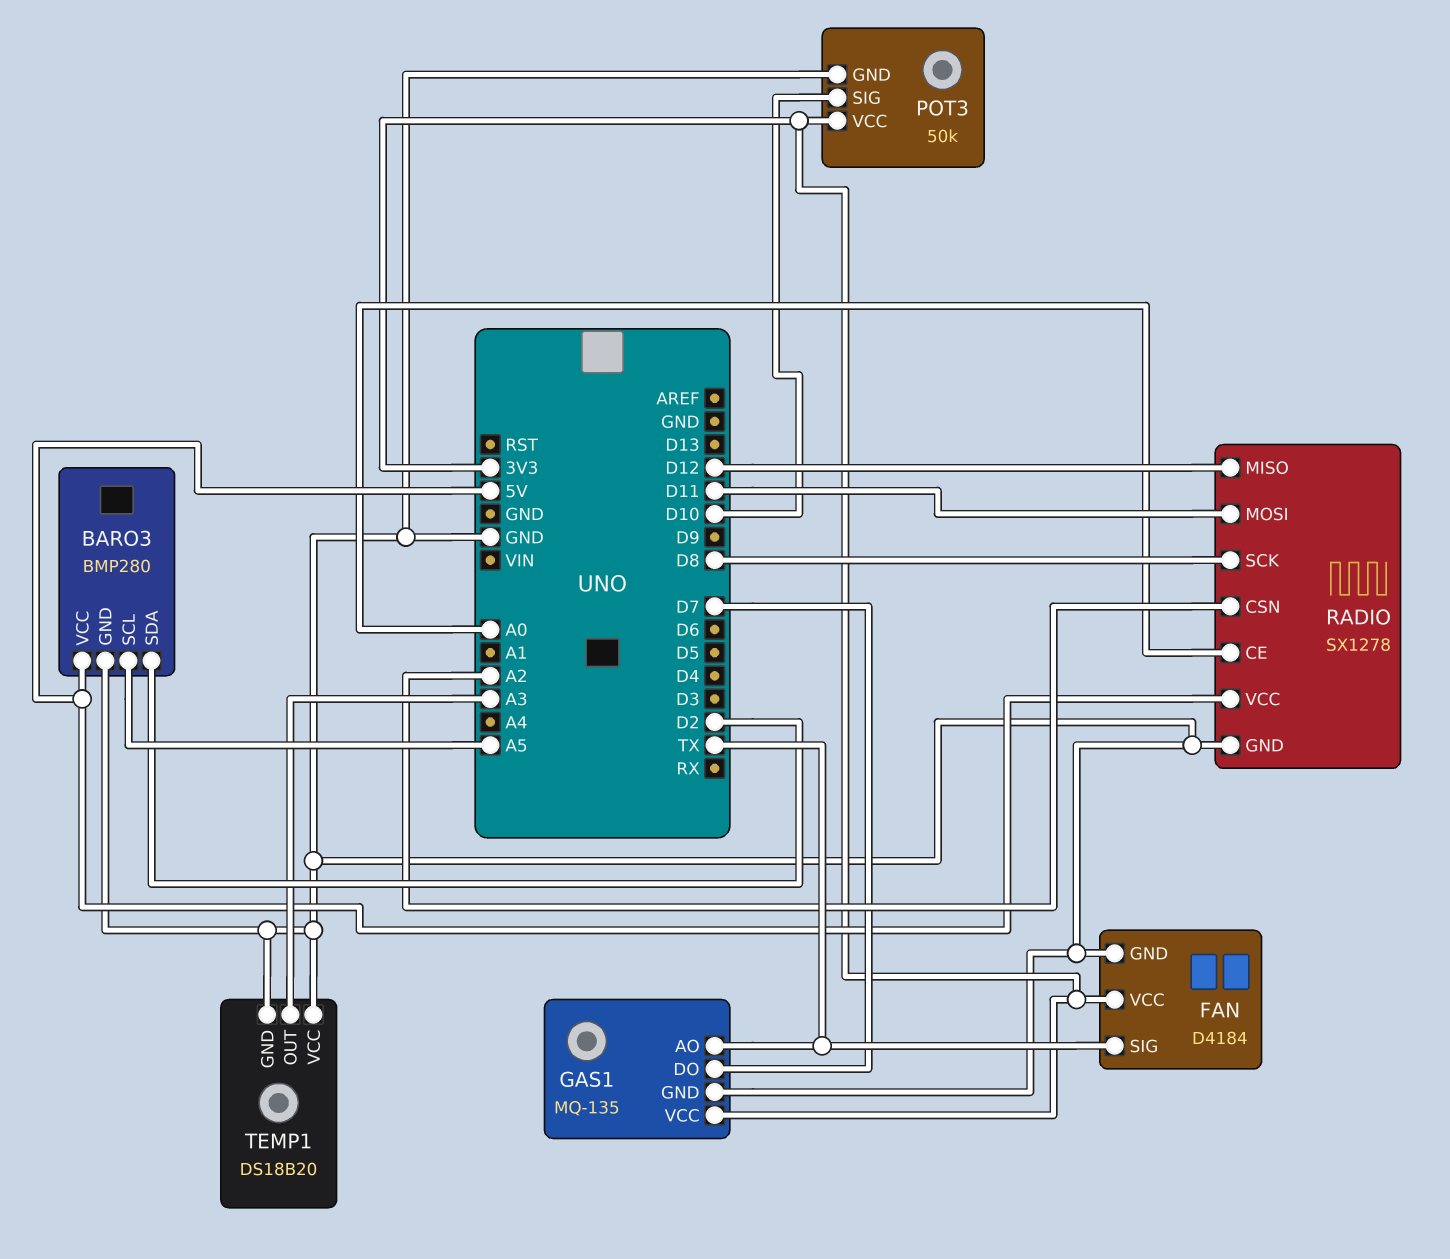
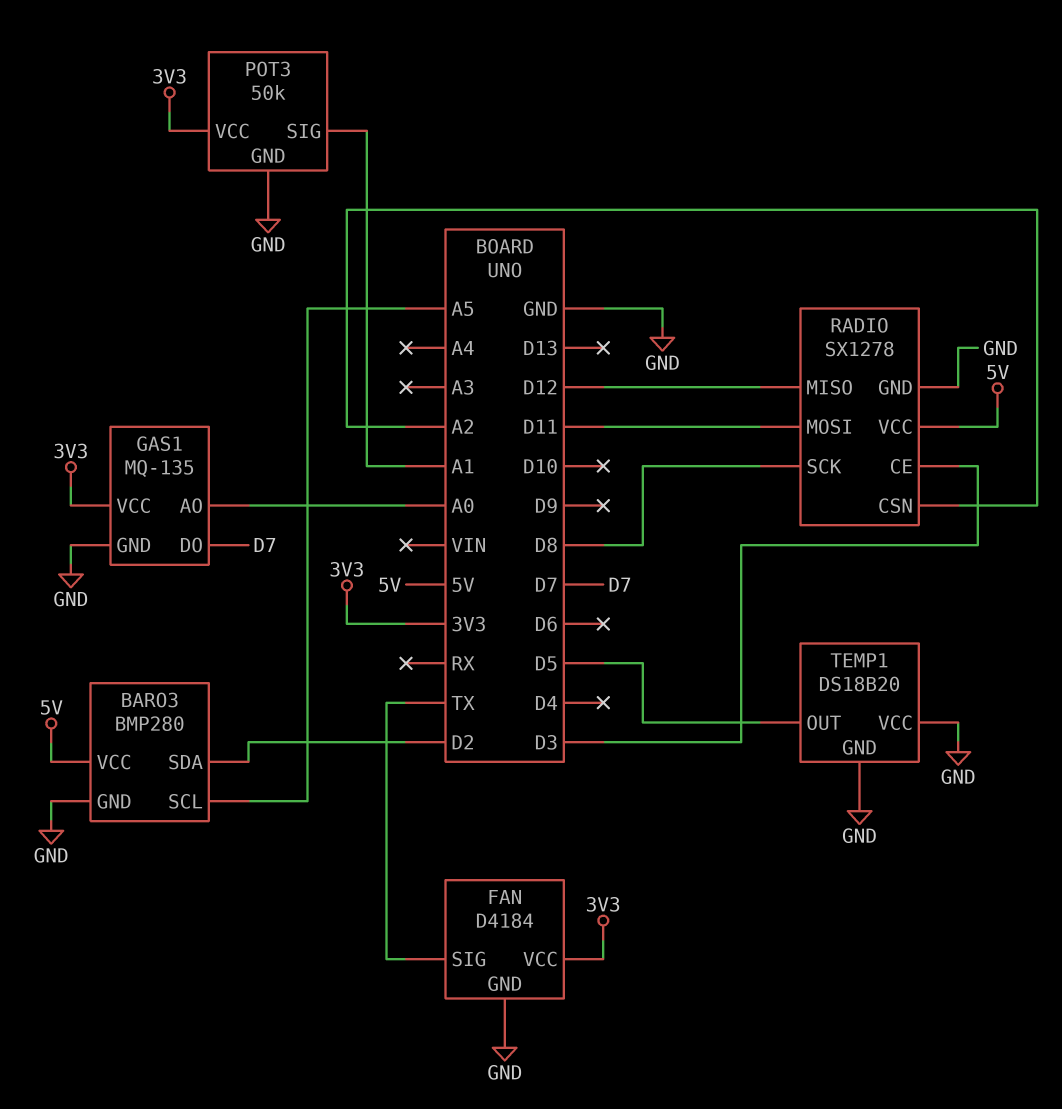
GAS1 pin AO: TX -> A0
POT3 pin SIG: D10 -> A1
RADIO pin CE: A0 -> D3
TEMP1 pin OUT: A3 -> D5

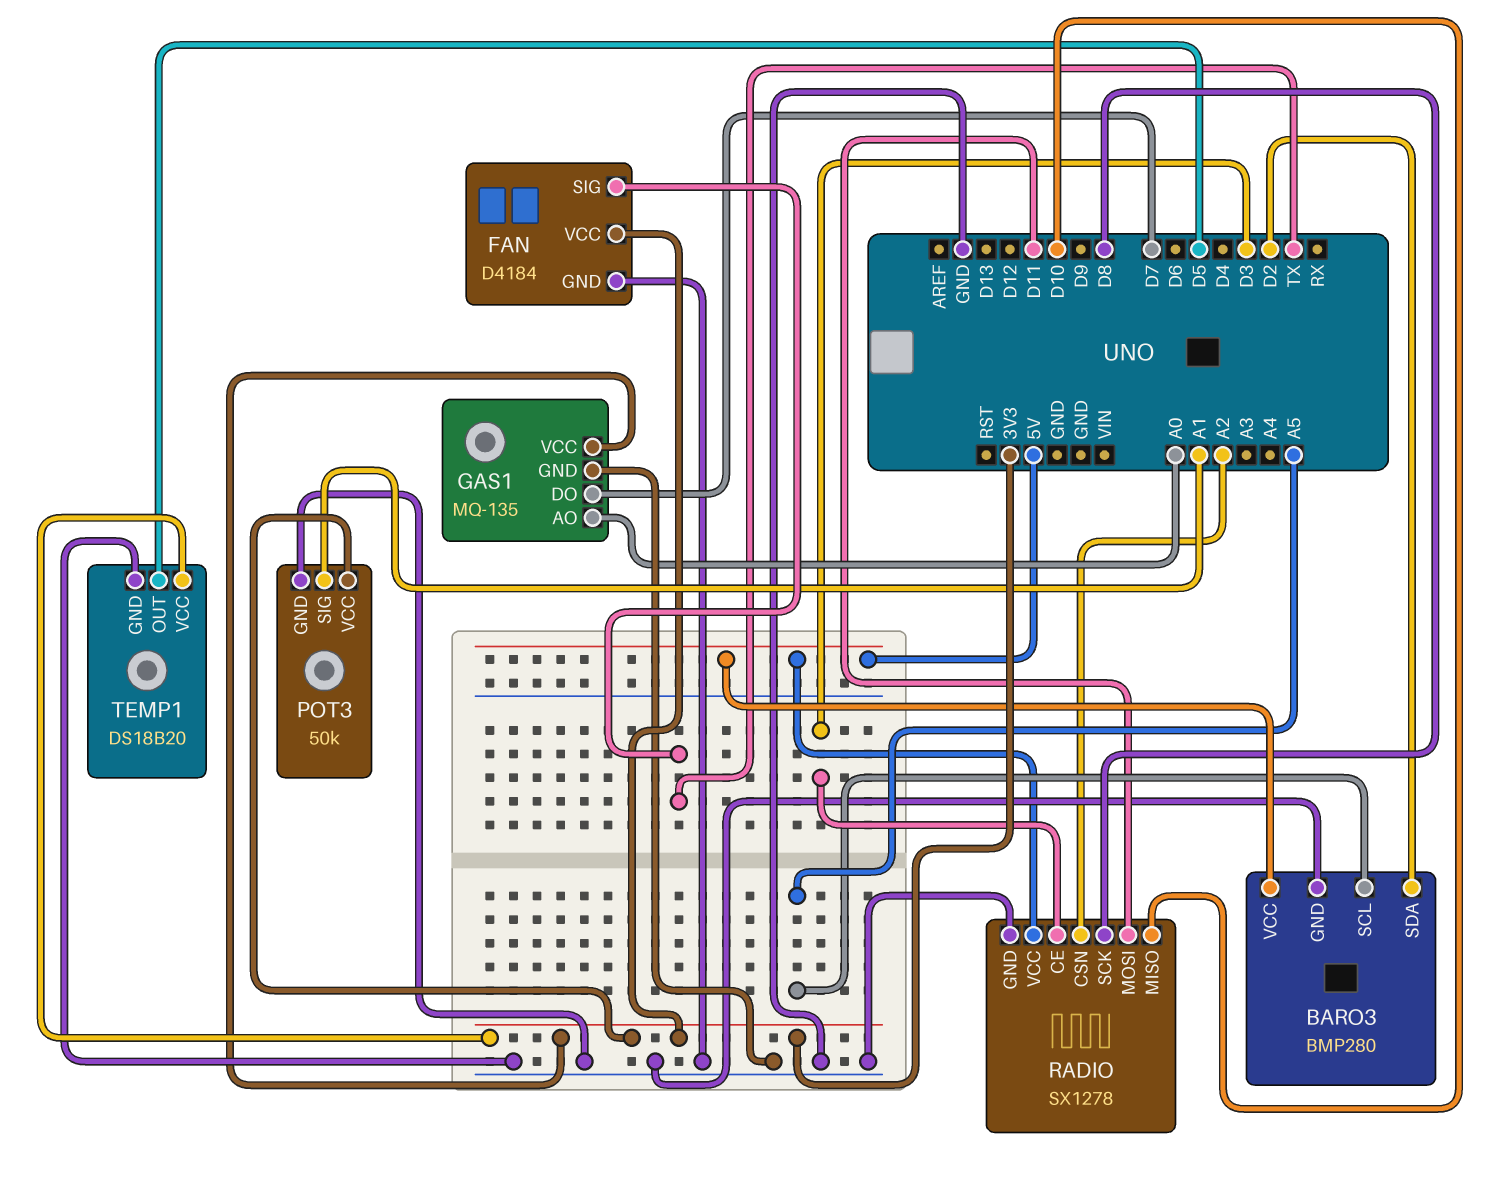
RADIO pin MISO: D12 -> D10
TEMP1 pin VCC: GND -> 3V3

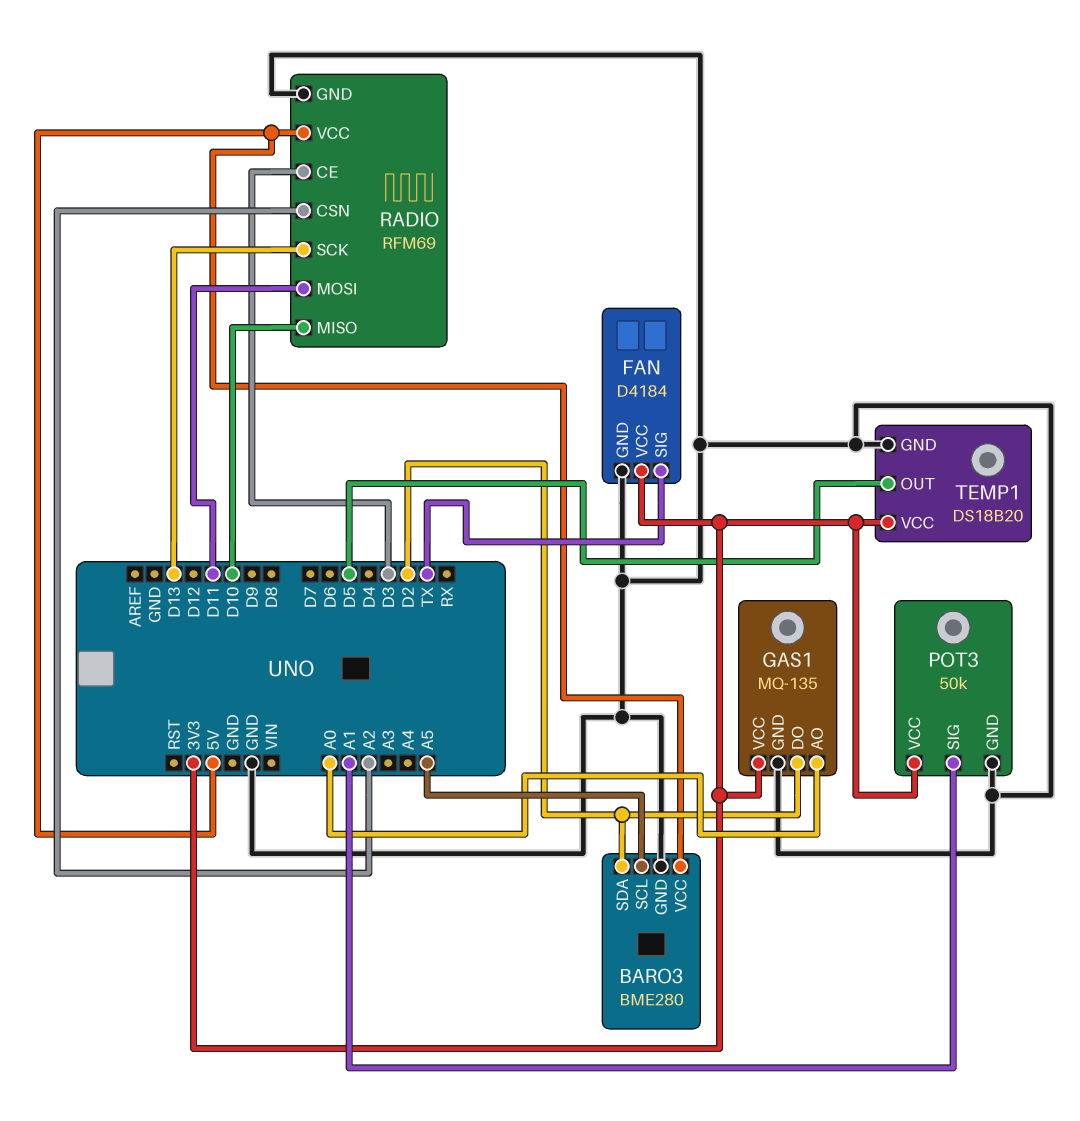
BARO3: BMP280 -> BME280
GAS1 pin DO: D7 -> D2
RADIO: SX1278 -> RFM69
RADIO pin SCK: D8 -> D13

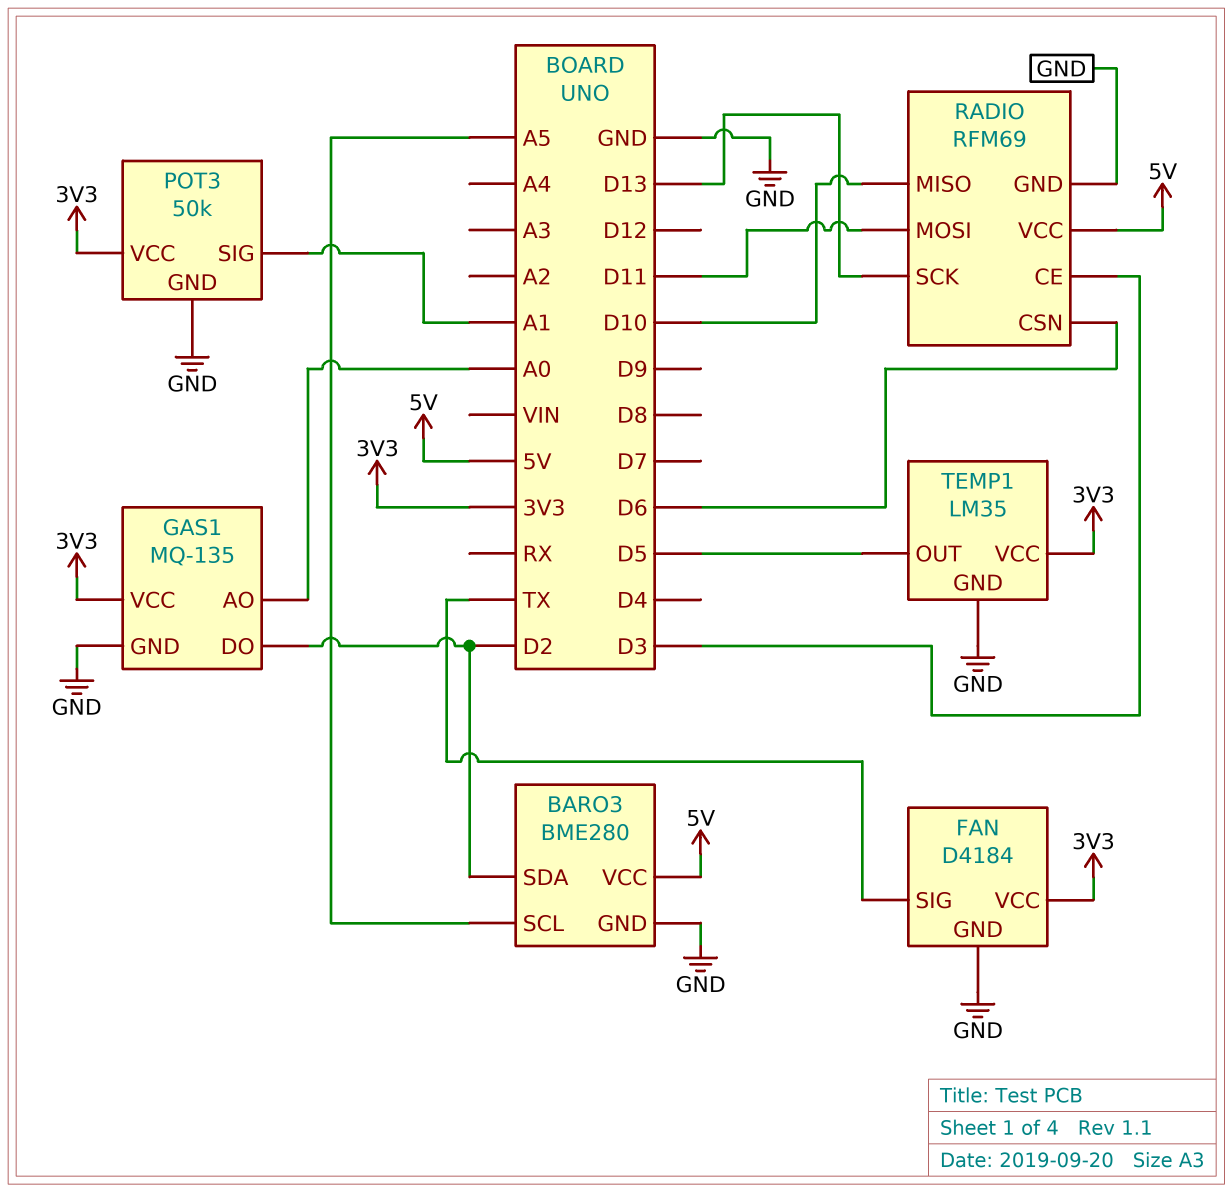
RADIO pin CSN: A2 -> D6
TEMP1: DS18B20 -> LM35

